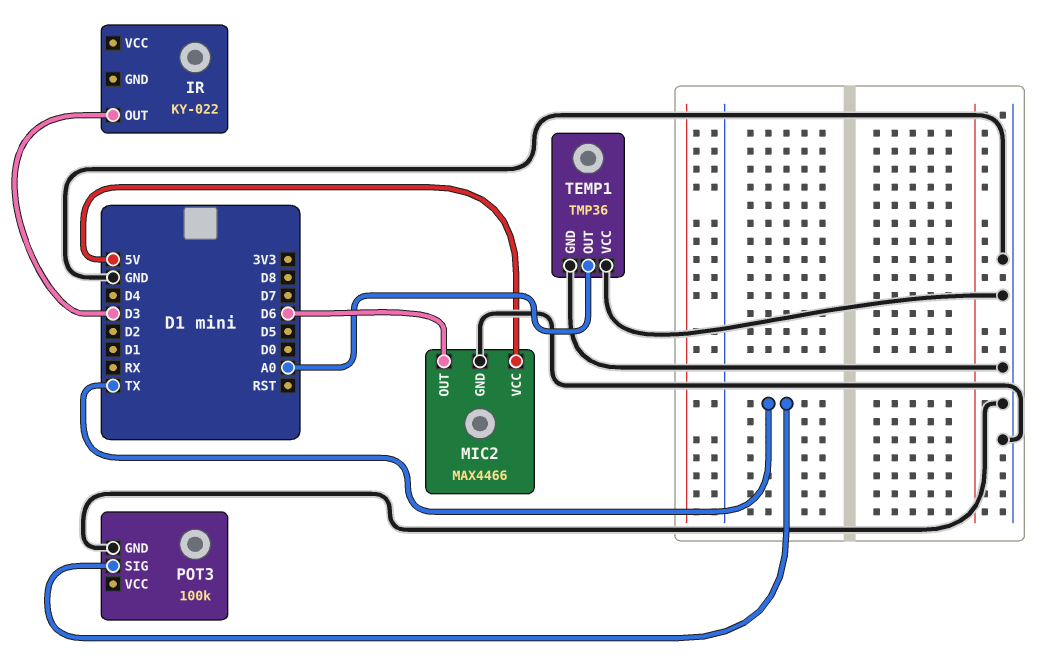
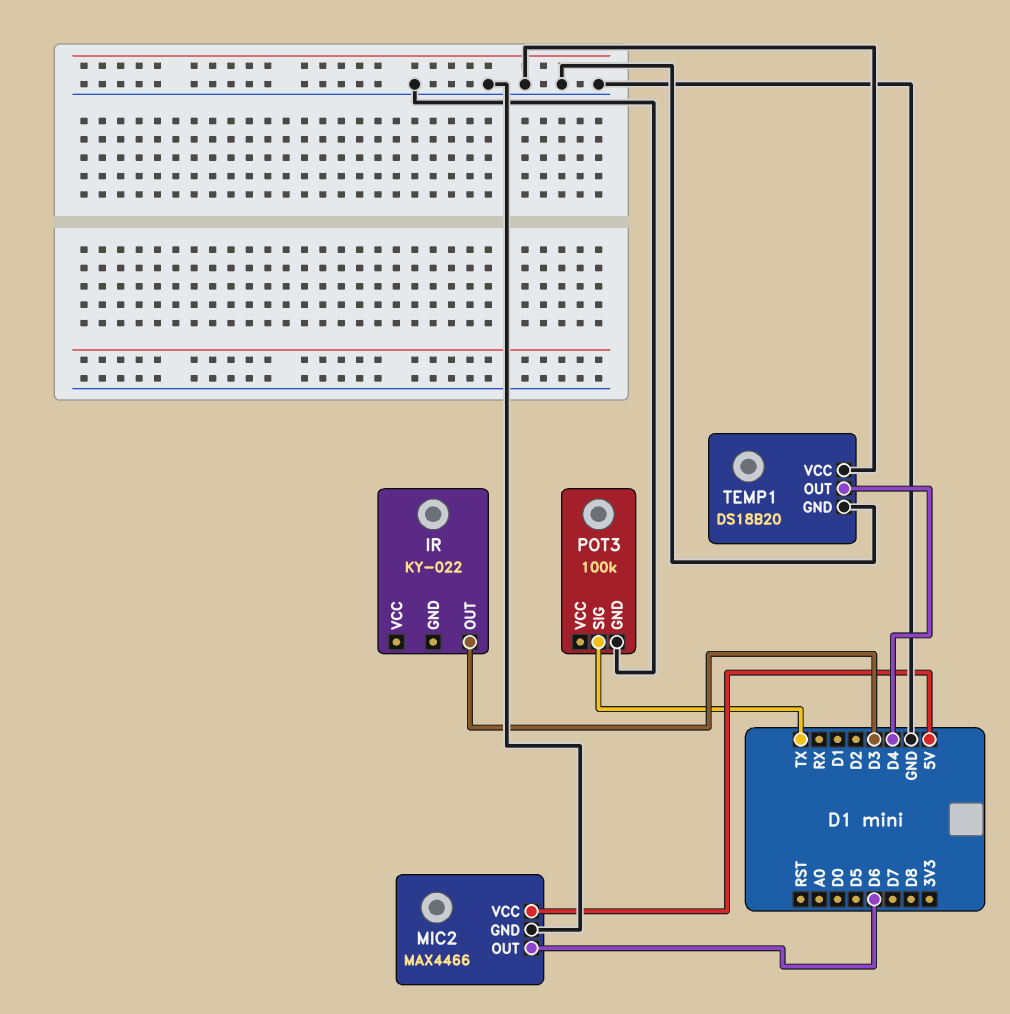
TEMP1: TMP36 -> DS18B20
TEMP1 pin OUT: A0 -> D4

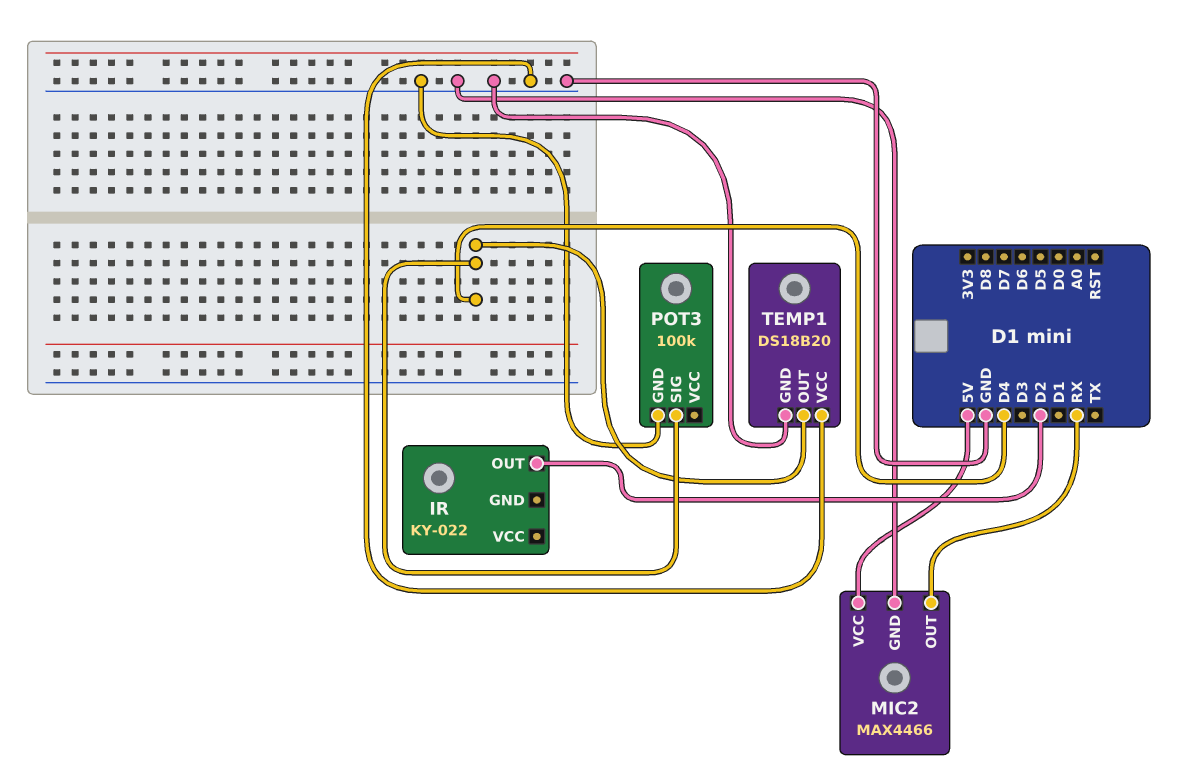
IR pin OUT: D3 -> D2
MIC2 pin OUT: D6 -> RX
POT3 pin SIG: TX -> D4

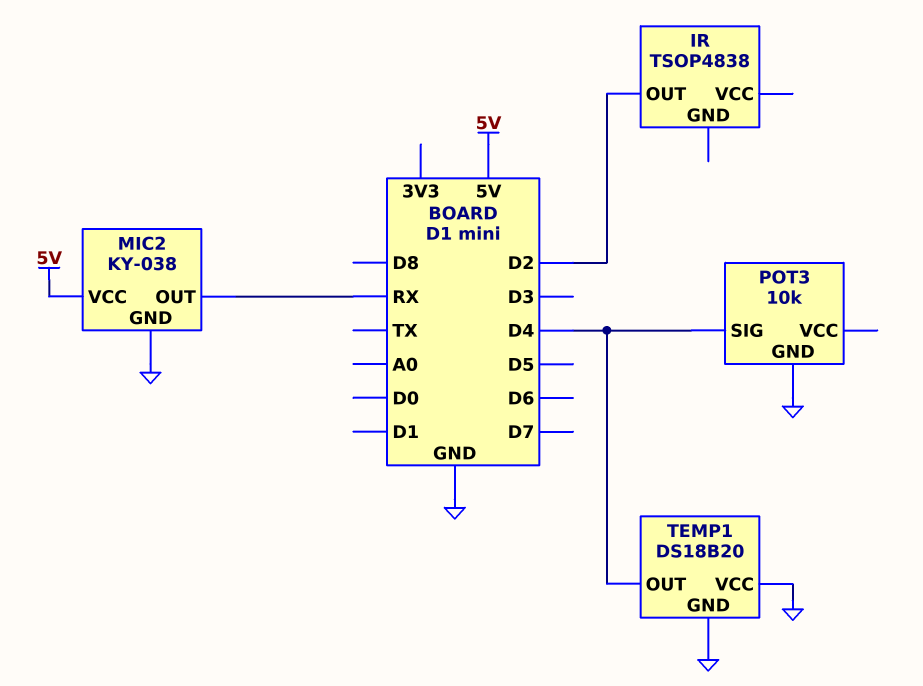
IR: KY-022 -> TSOP4838
MIC2: MAX4466 -> KY-038
POT3: 100k -> 10k

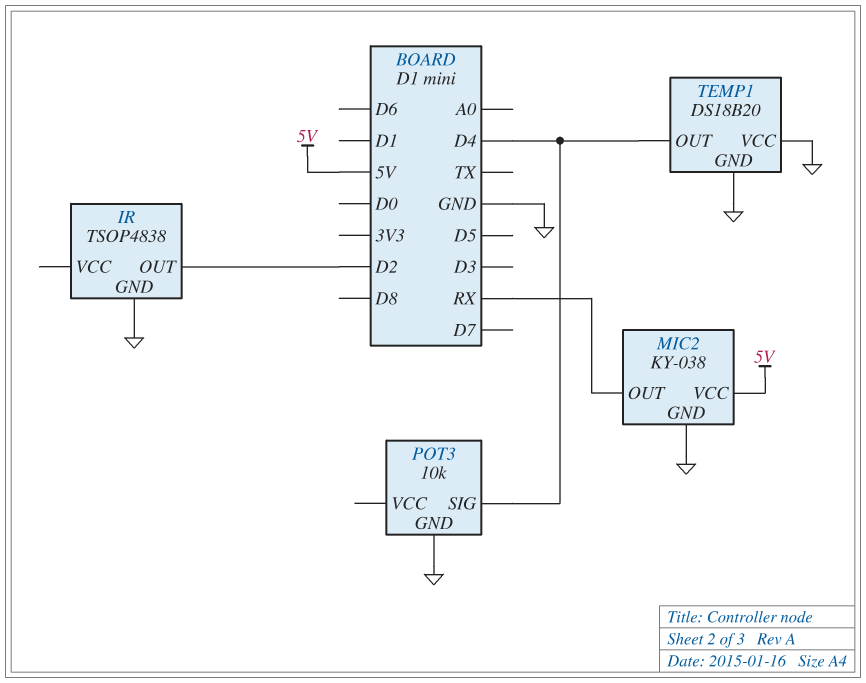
IR pin GND: none -> GND

